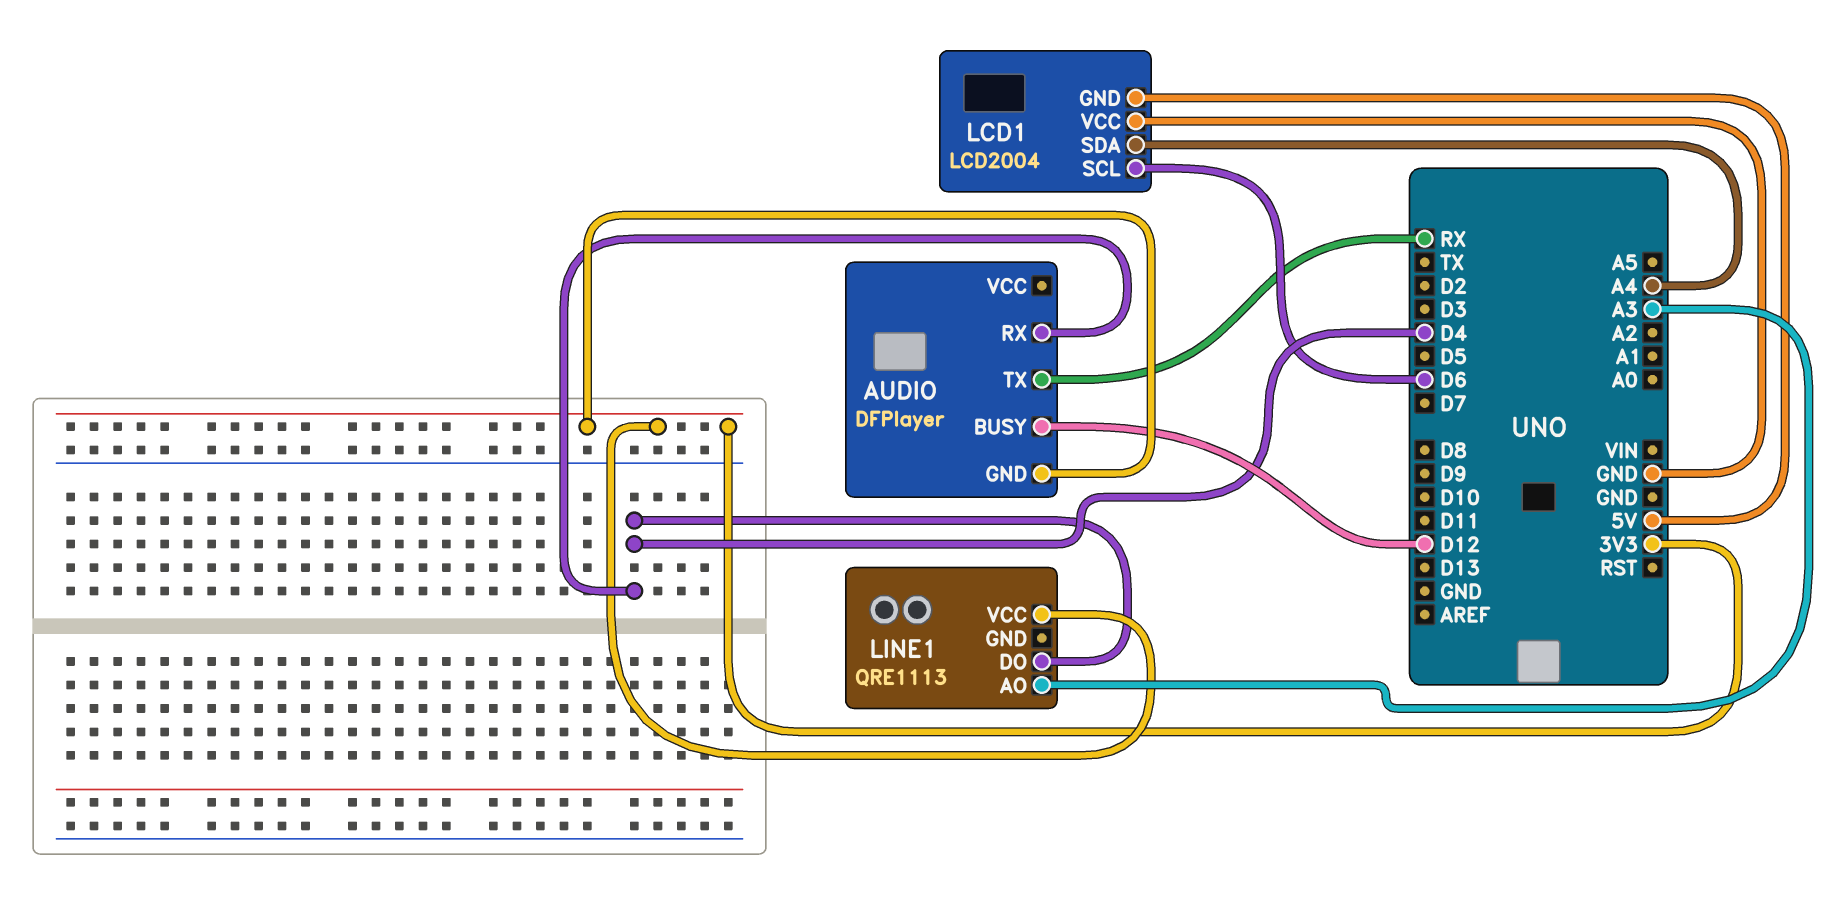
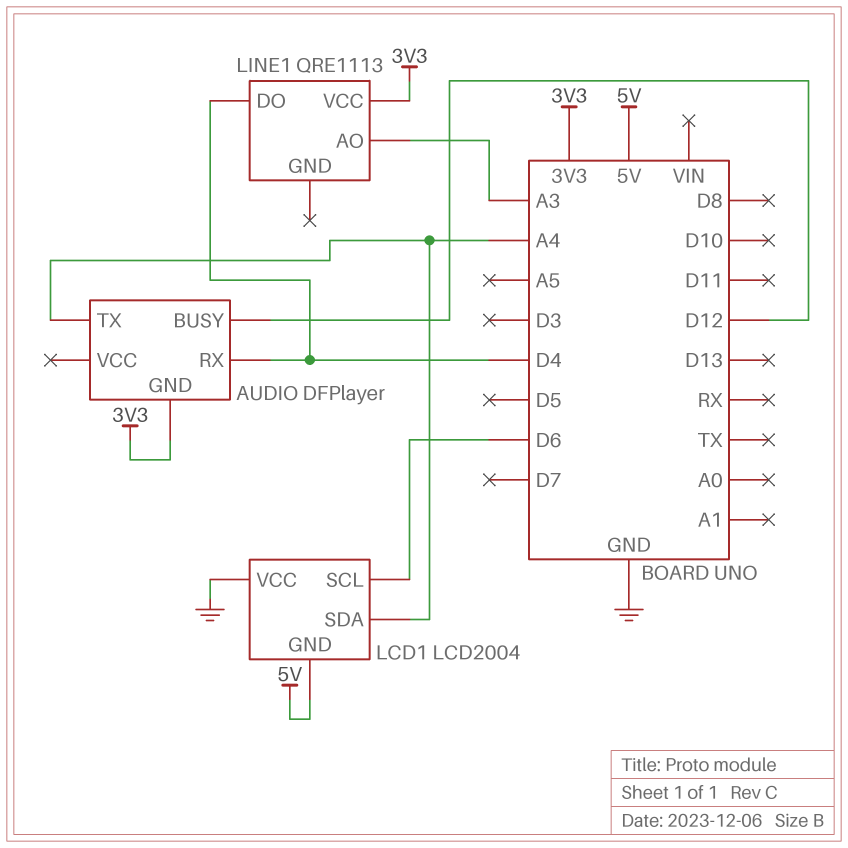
AUDIO pin TX: RX -> A4

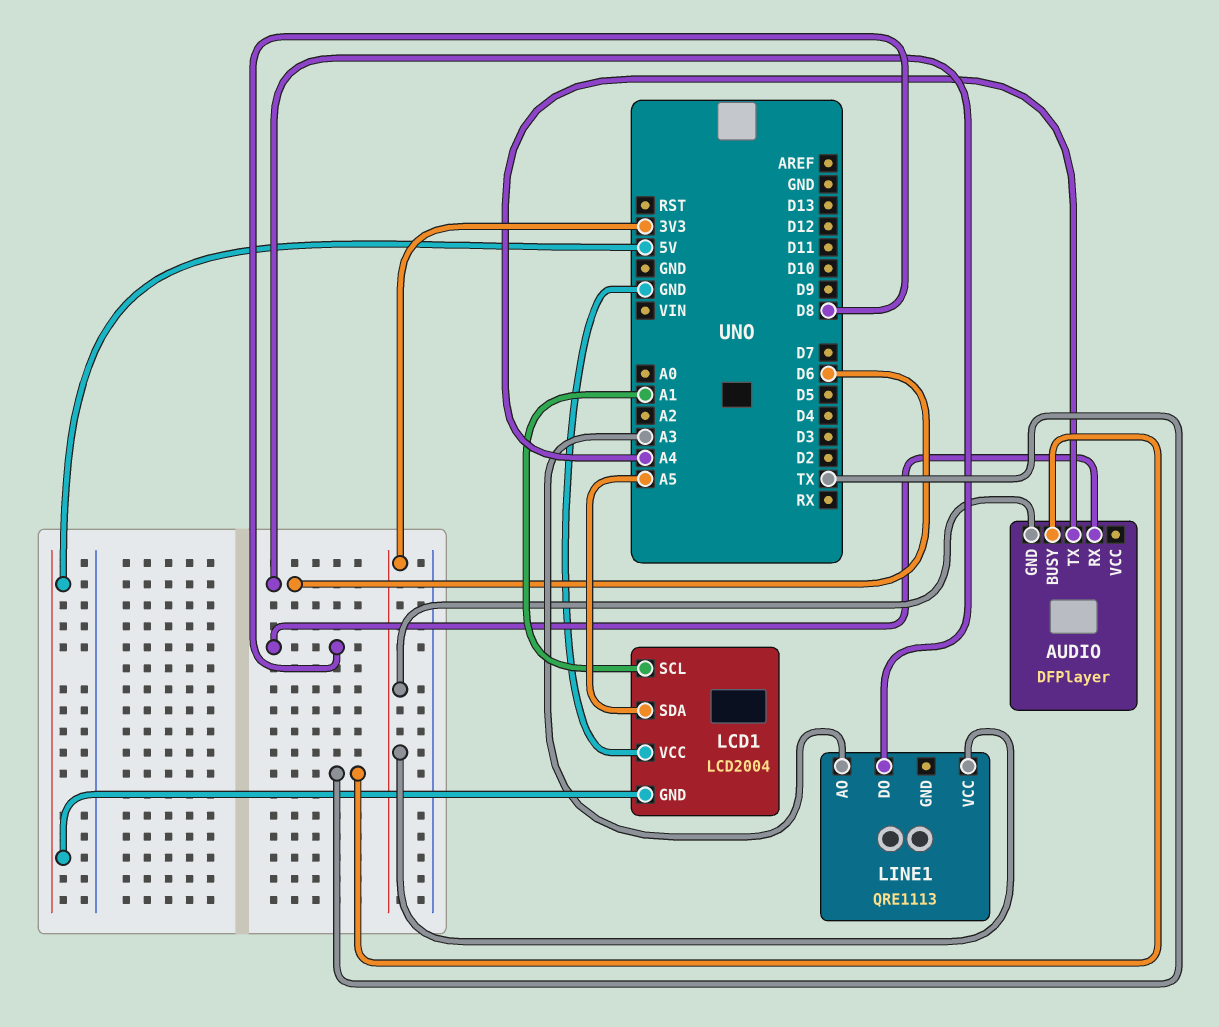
AUDIO pin BUSY: D12 -> TX
AUDIO pin RX: D4 -> D8
LCD1 pin SCL: D6 -> A1
LCD1 pin SDA: A4 -> A5
LINE1 pin DO: D4 -> D6

